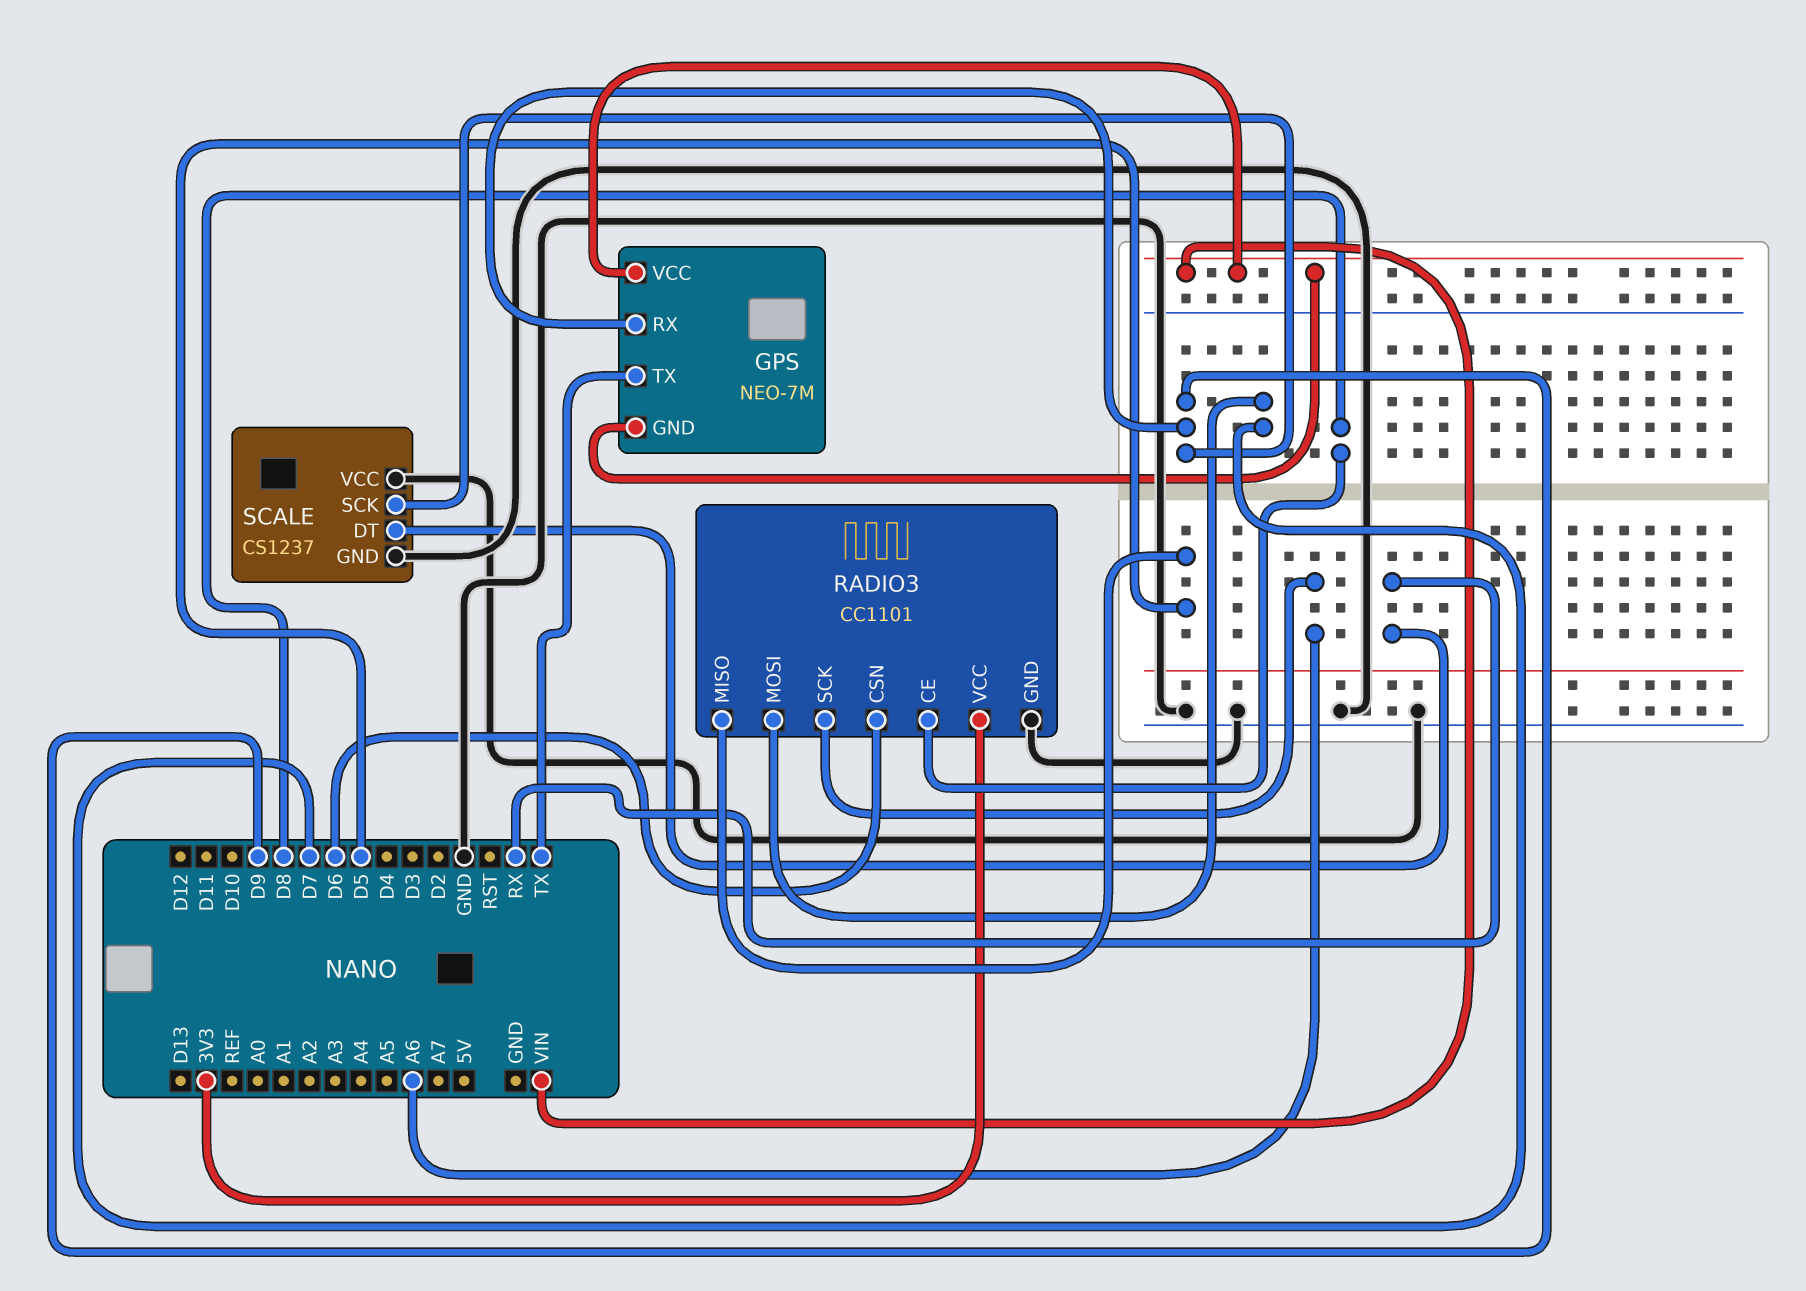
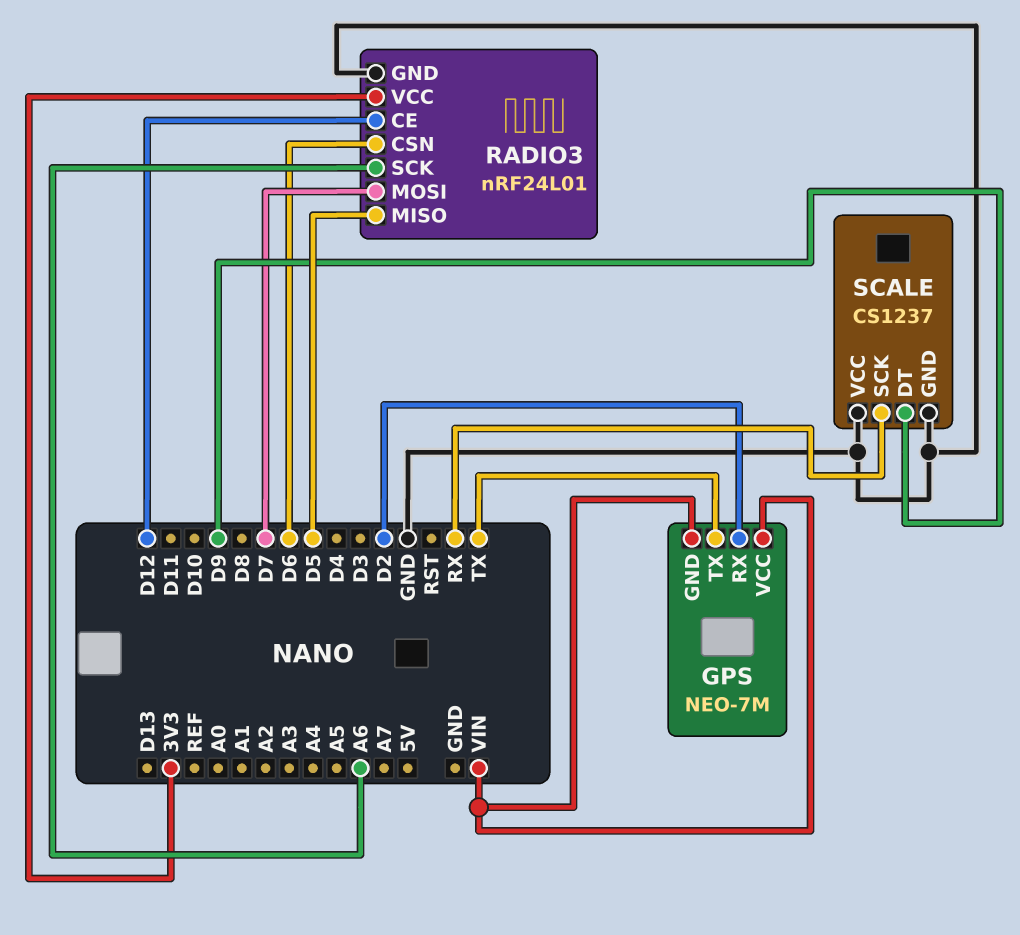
GPS pin RX: D9 -> D2
RADIO3: CC1101 -> nRF24L01
RADIO3 pin CE: D8 -> D12
SCALE pin DT: RX -> D9
SCALE pin SCK: D9 -> RX

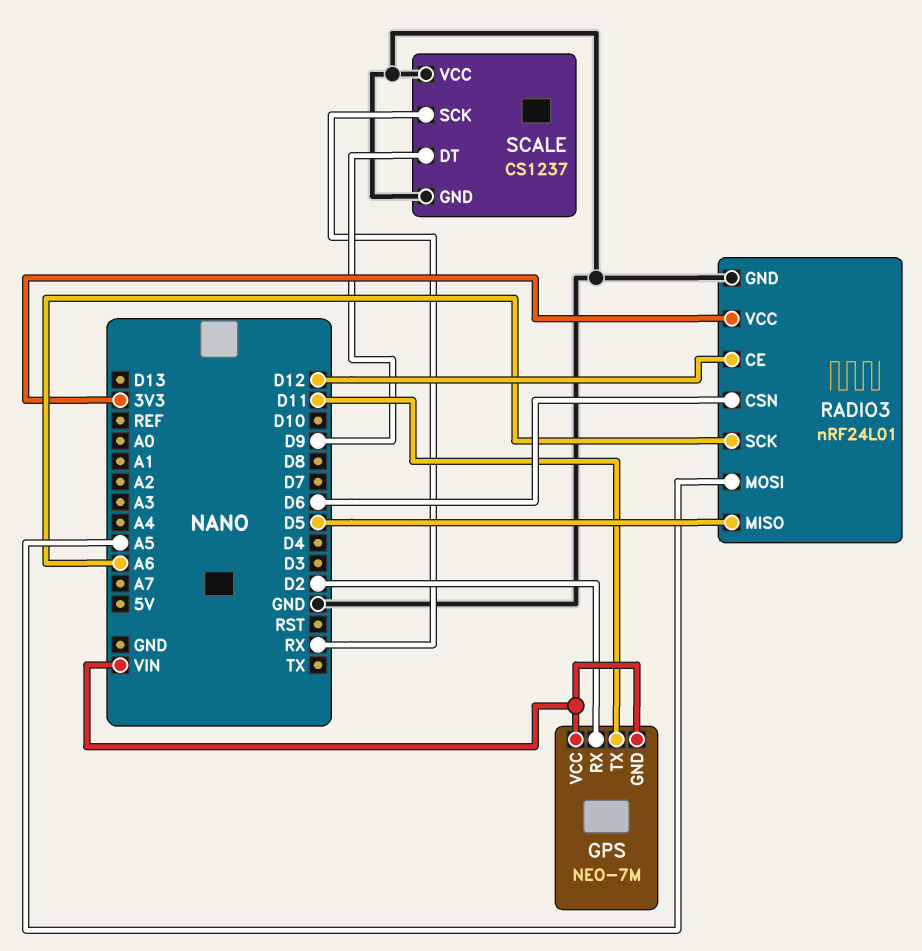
GPS pin TX: TX -> D11
RADIO3 pin MOSI: D7 -> A5

